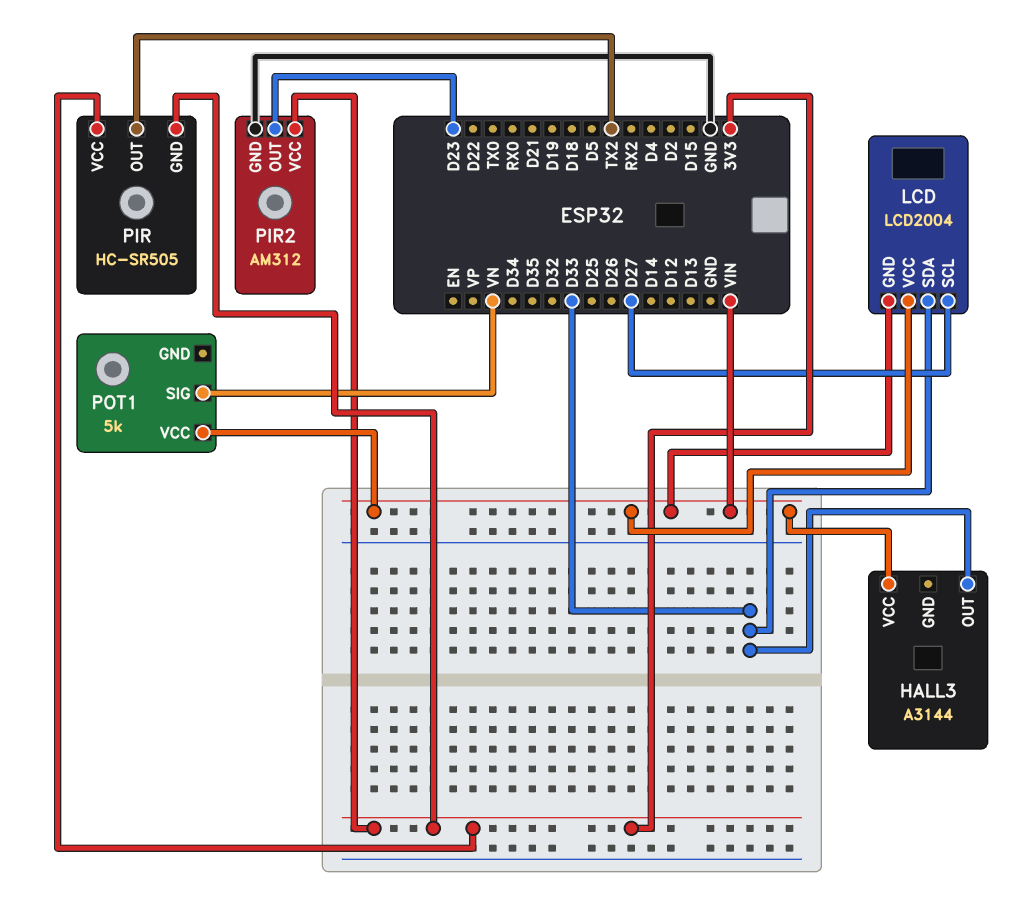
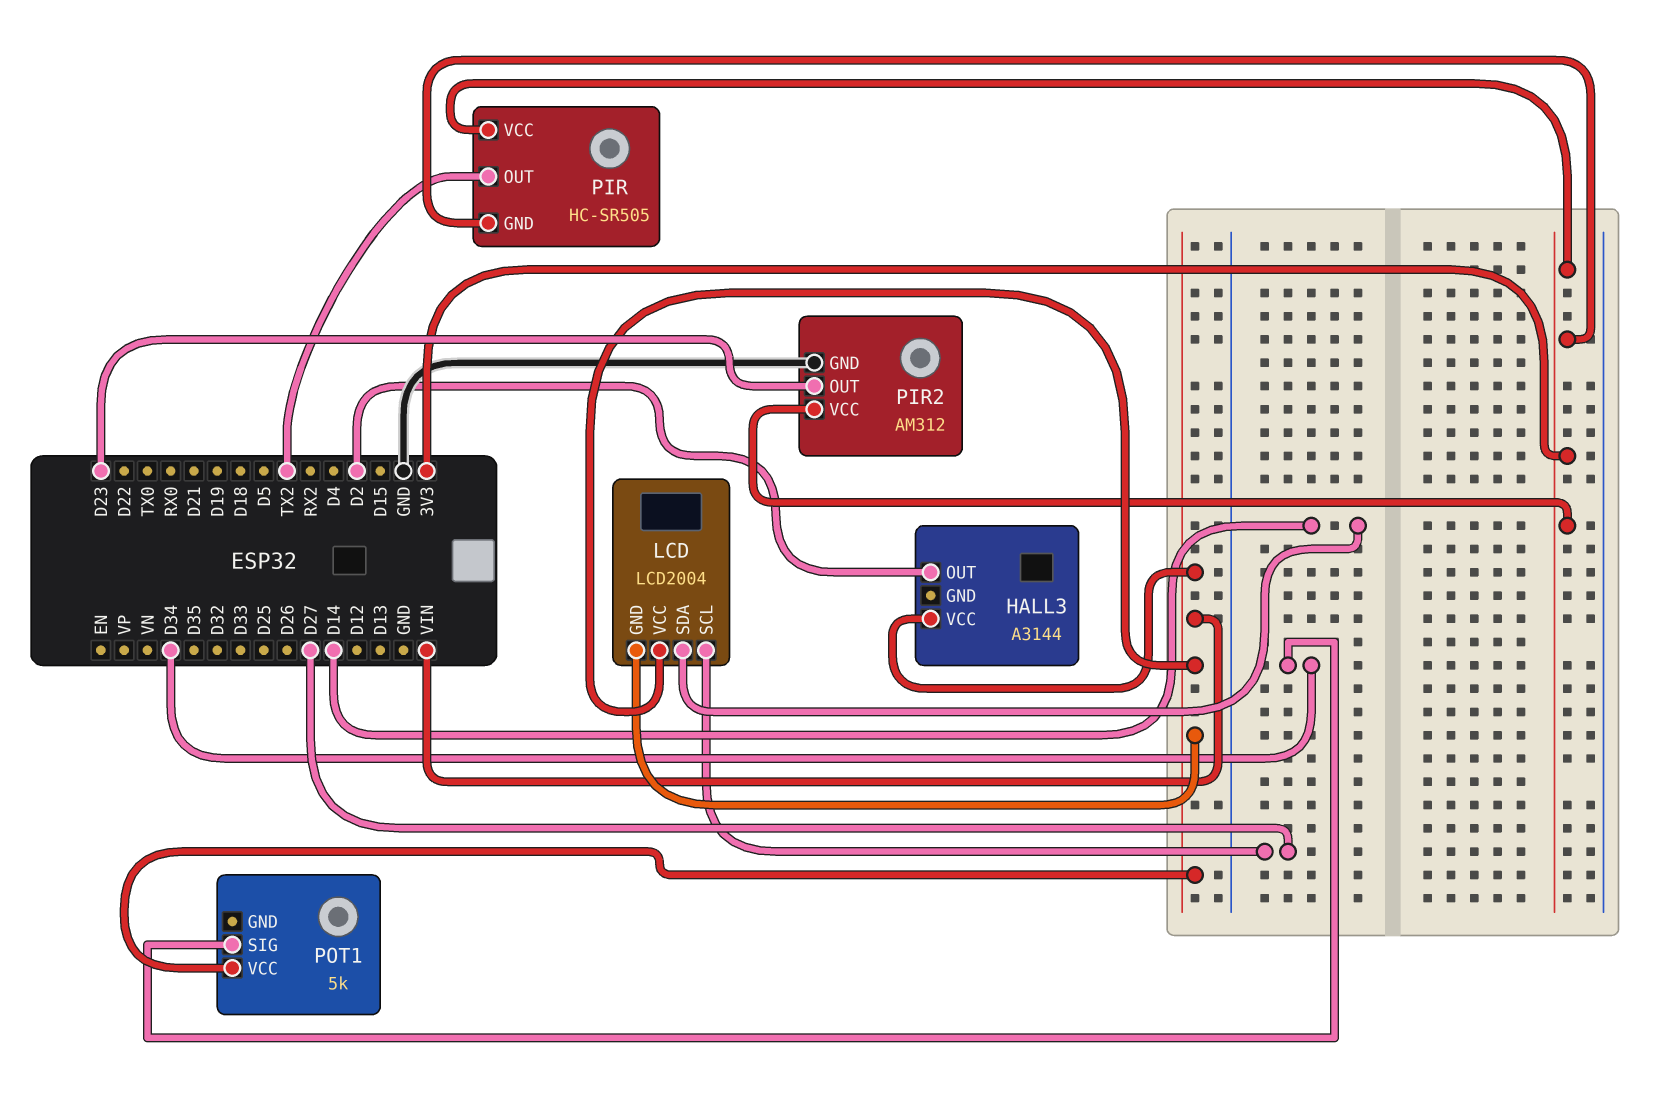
HALL3 pin OUT: D33 -> D2
LCD pin SDA: D33 -> D14
POT1 pin SIG: VN -> D34

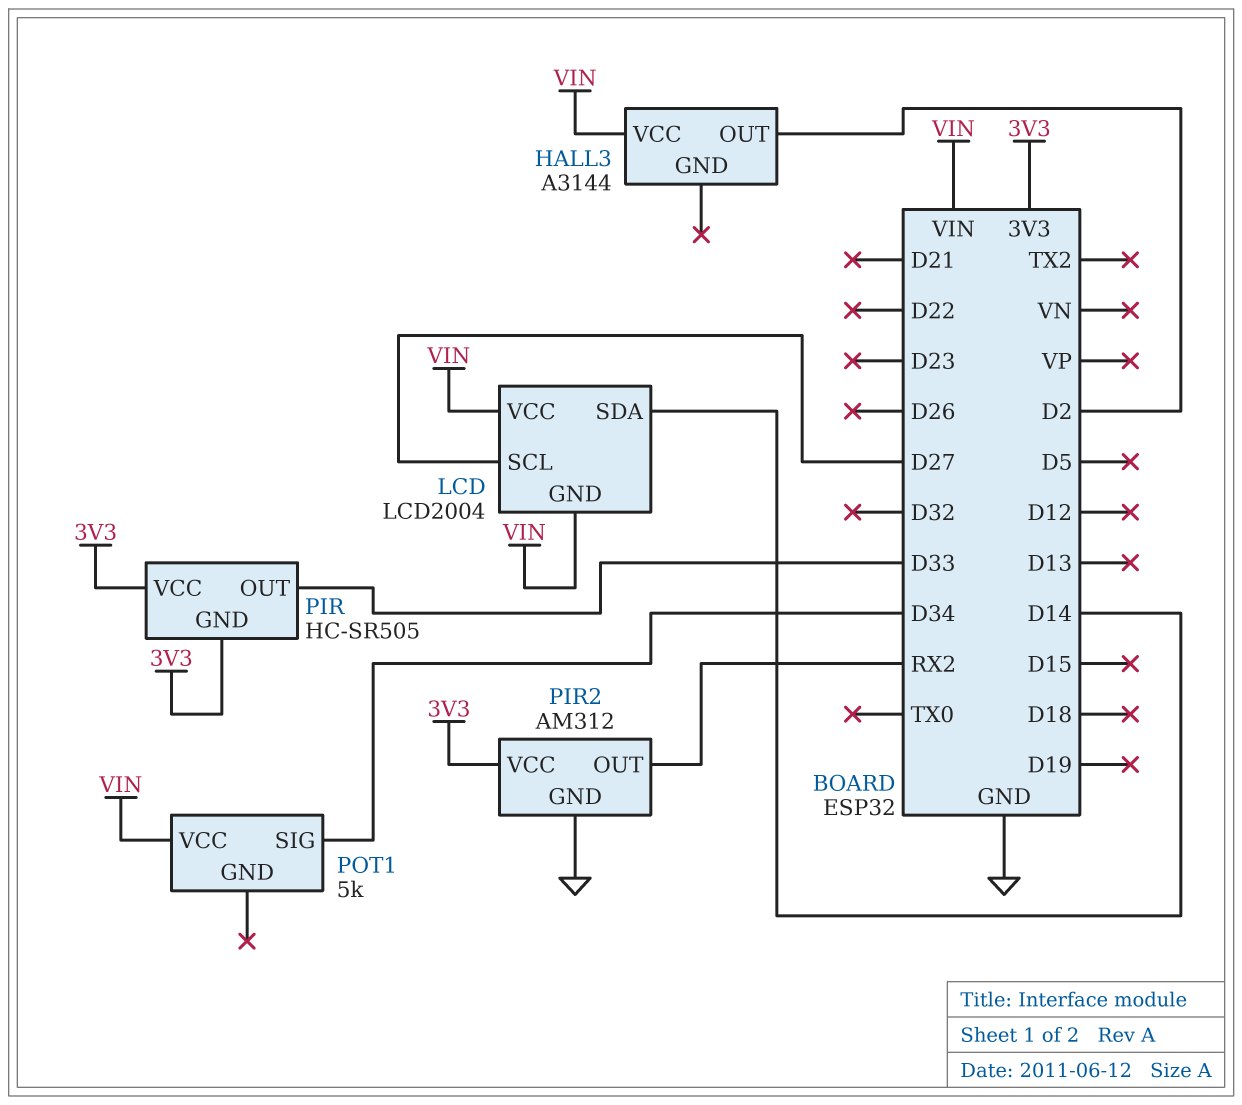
PIR pin OUT: TX2 -> D33
PIR2 pin OUT: D23 -> RX2

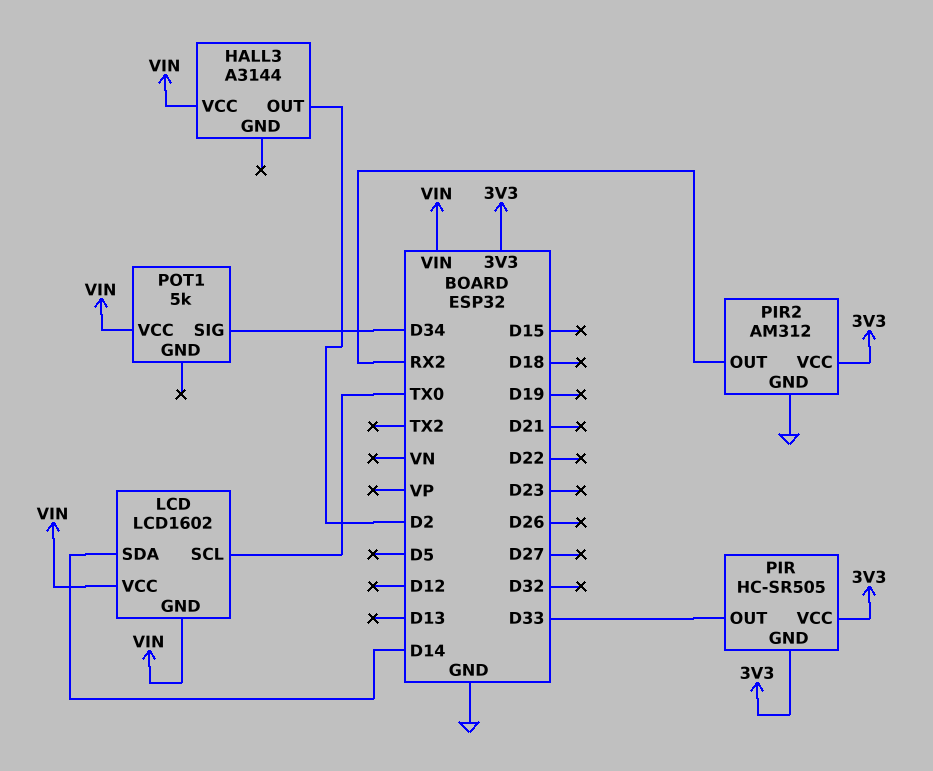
LCD: LCD2004 -> LCD1602
LCD pin SCL: D27 -> TX0

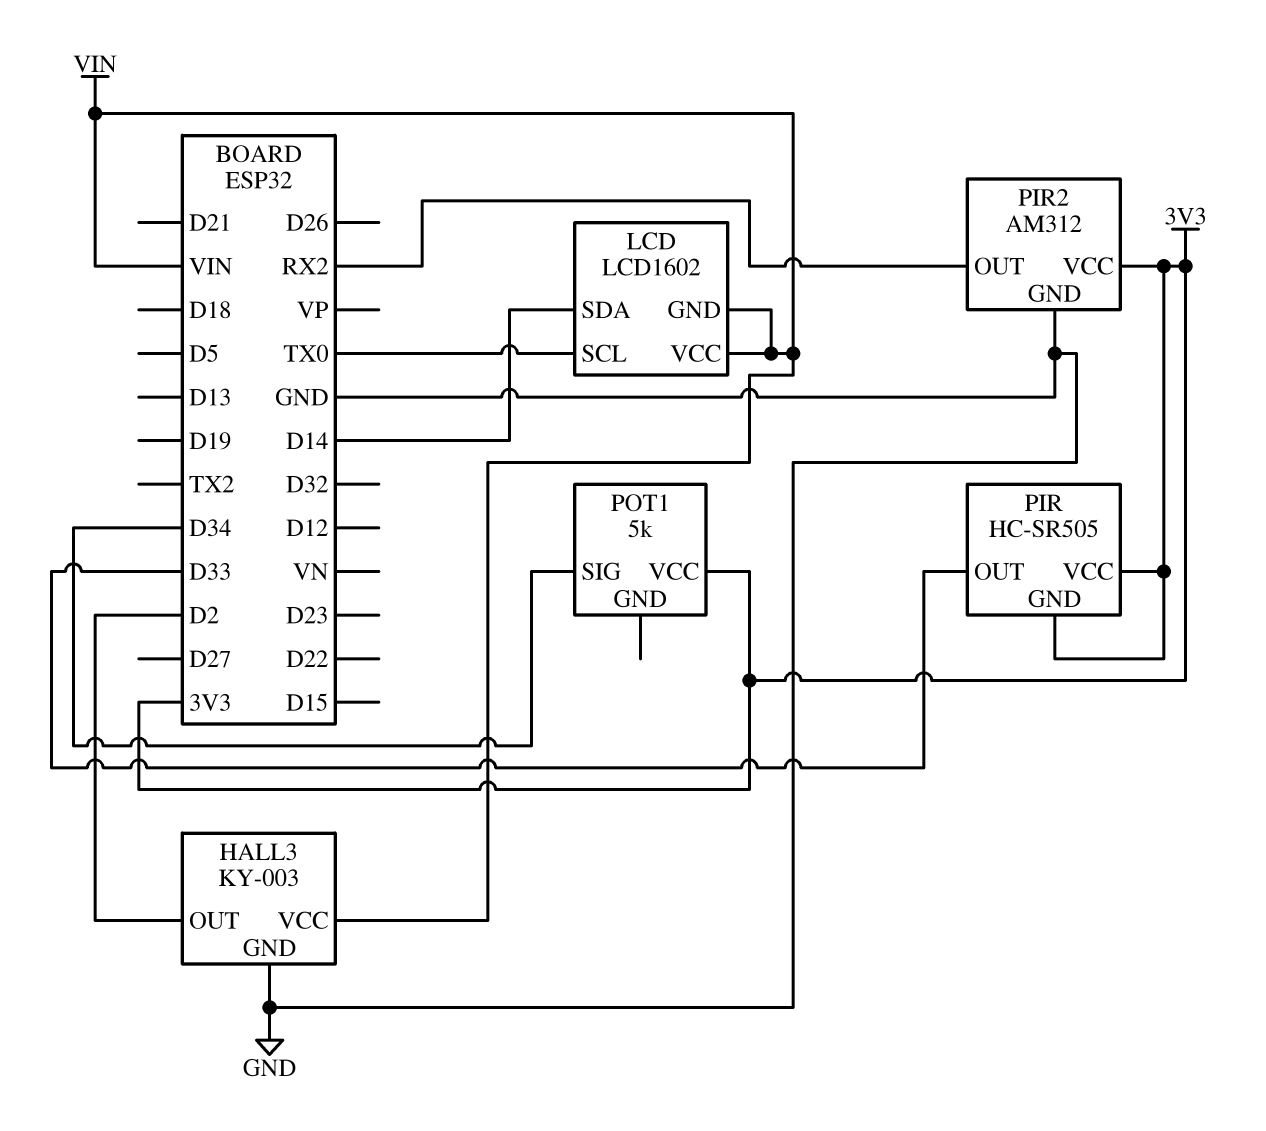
HALL3: A3144 -> KY-003
HALL3 pin GND: none -> GND
POT1 pin VCC: VIN -> 3V3

